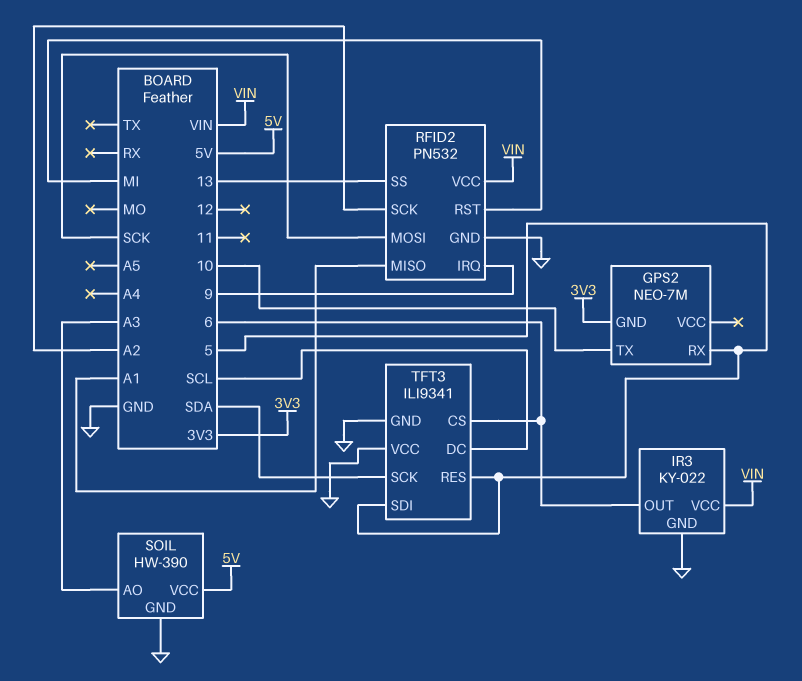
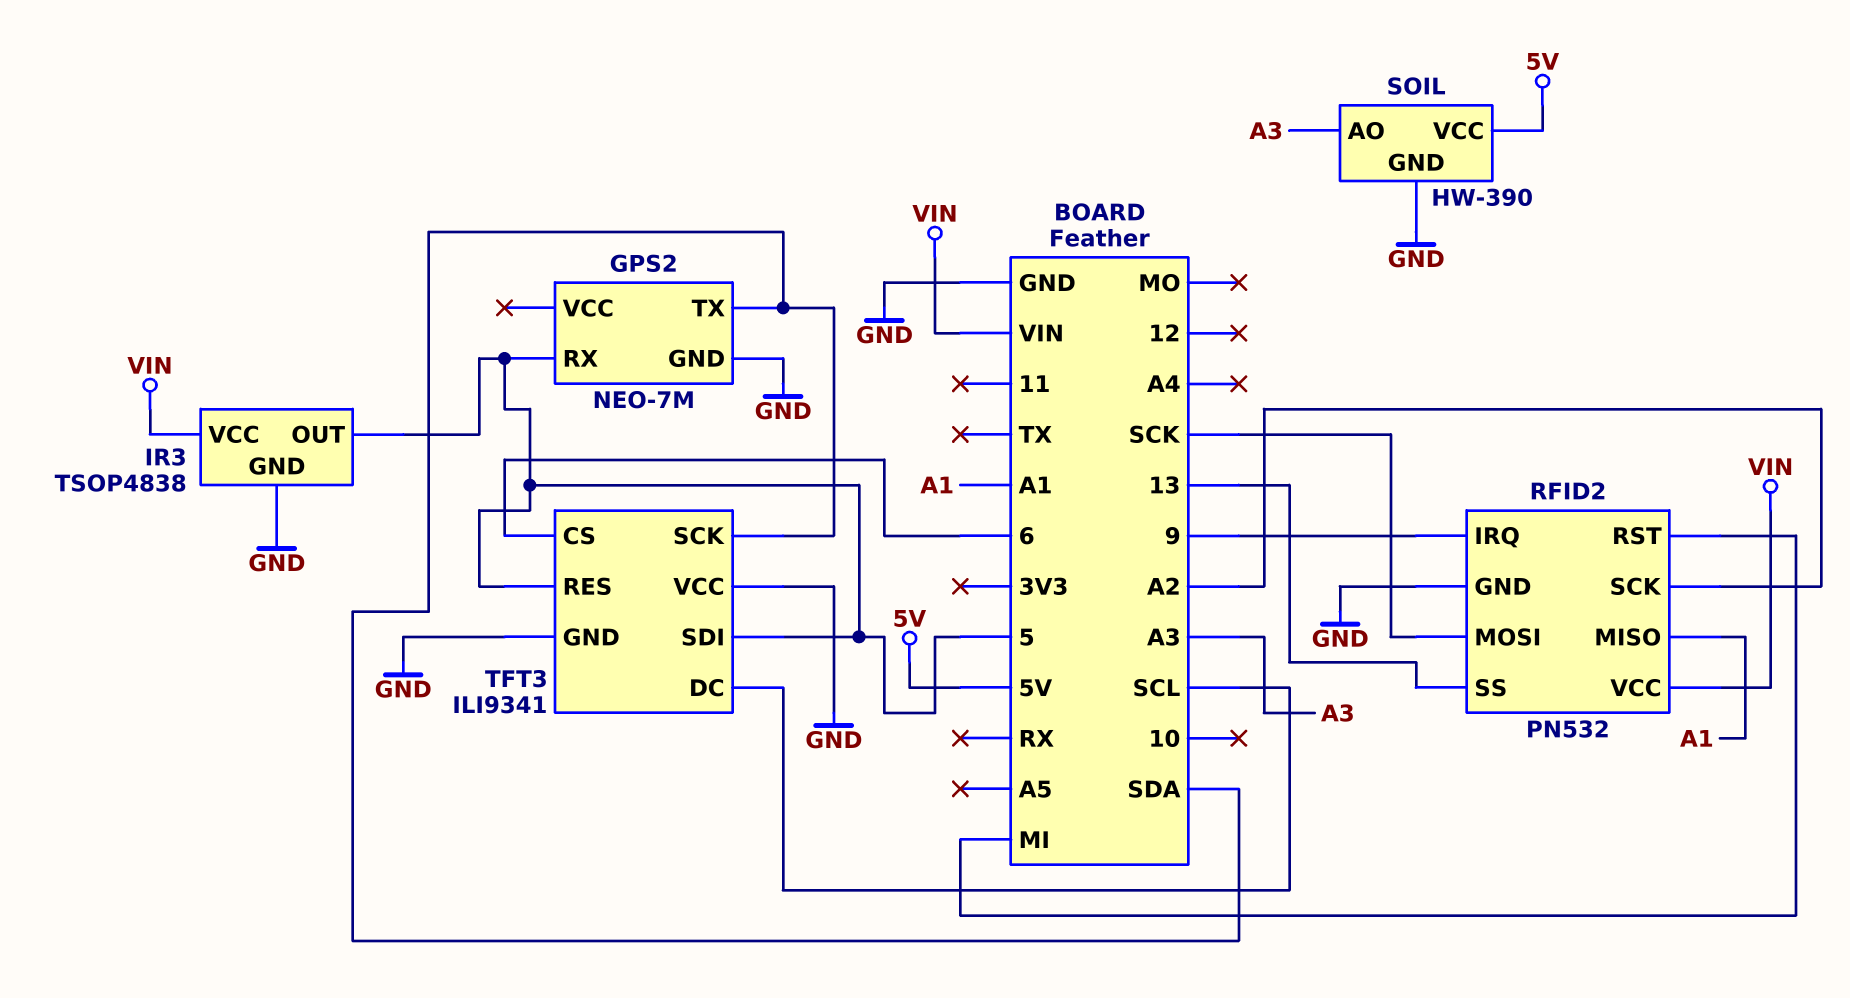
GPS2 pin GND: 3V3 -> GND
GPS2 pin TX: 10 -> SDA
IR3: KY-022 -> TSOP4838
IR3 pin OUT: 6 -> 5

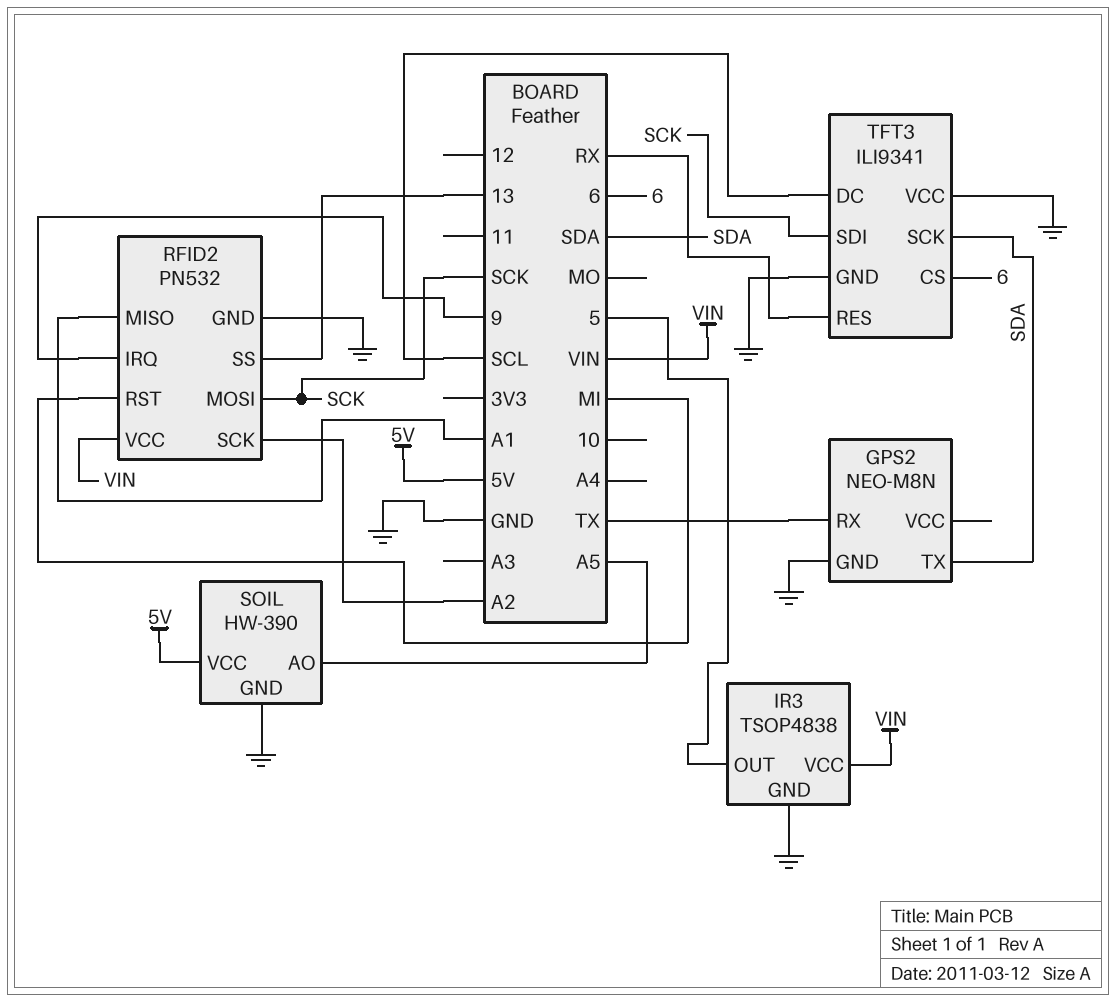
GPS2: NEO-7M -> NEO-M8N
GPS2 pin RX: 5 -> TX
SOIL pin AO: A3 -> A5
TFT3 pin RES: 5 -> RX
TFT3 pin SDI: 5 -> SCK

